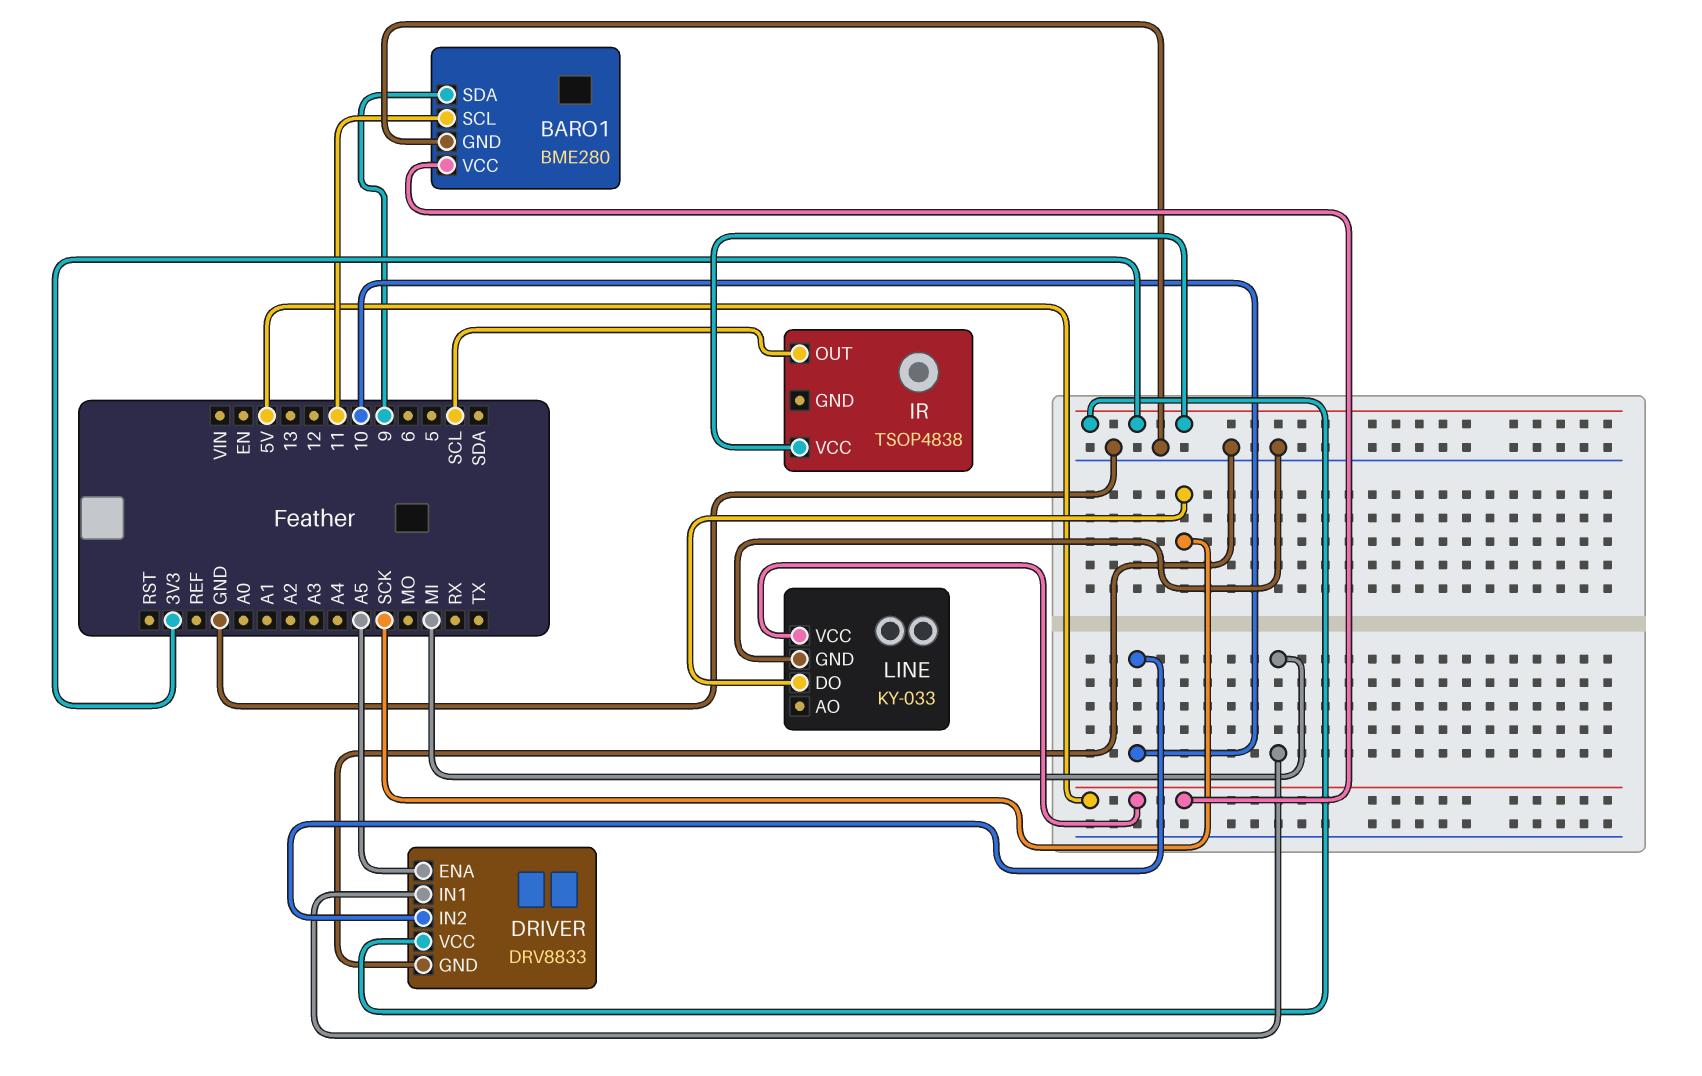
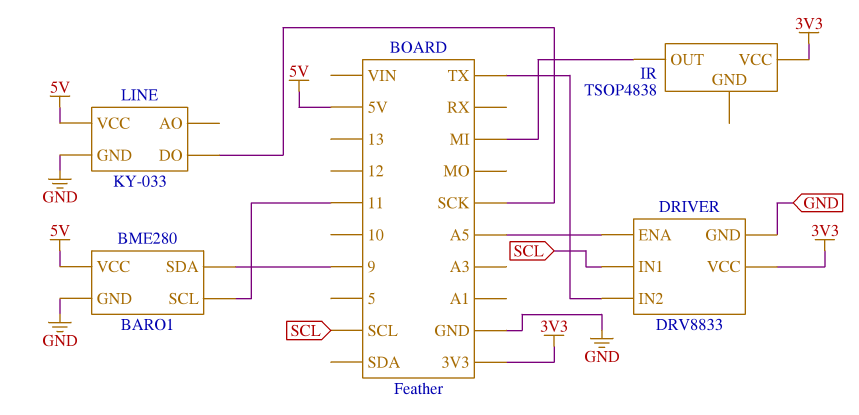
DRIVER pin IN1: MI -> SCL
DRIVER pin IN2: 10 -> TX
IR pin OUT: SCL -> MI

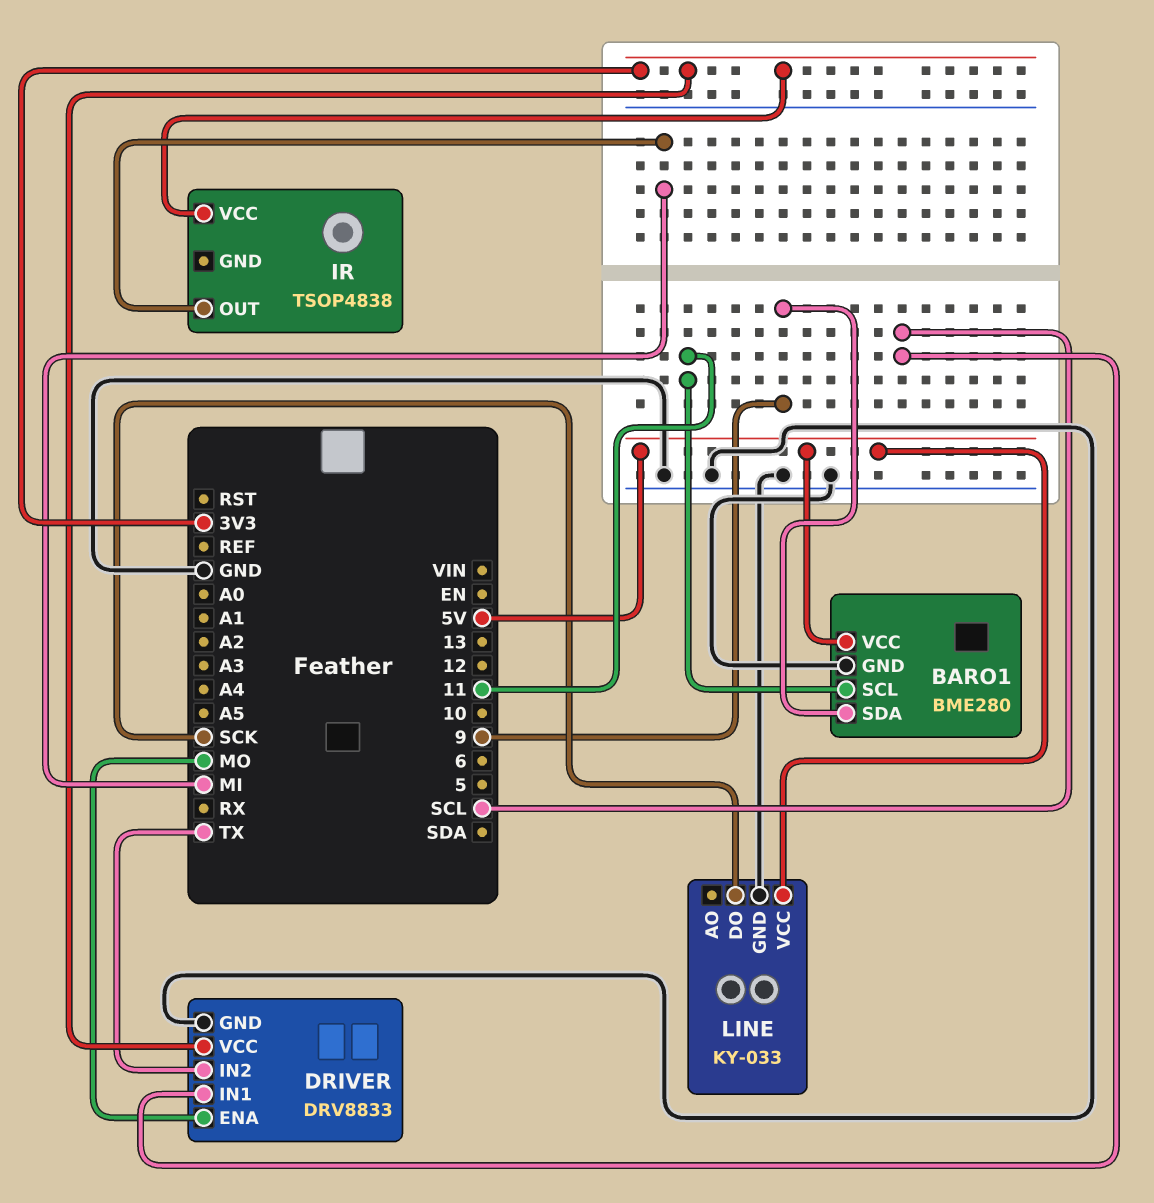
DRIVER pin ENA: A5 -> MO

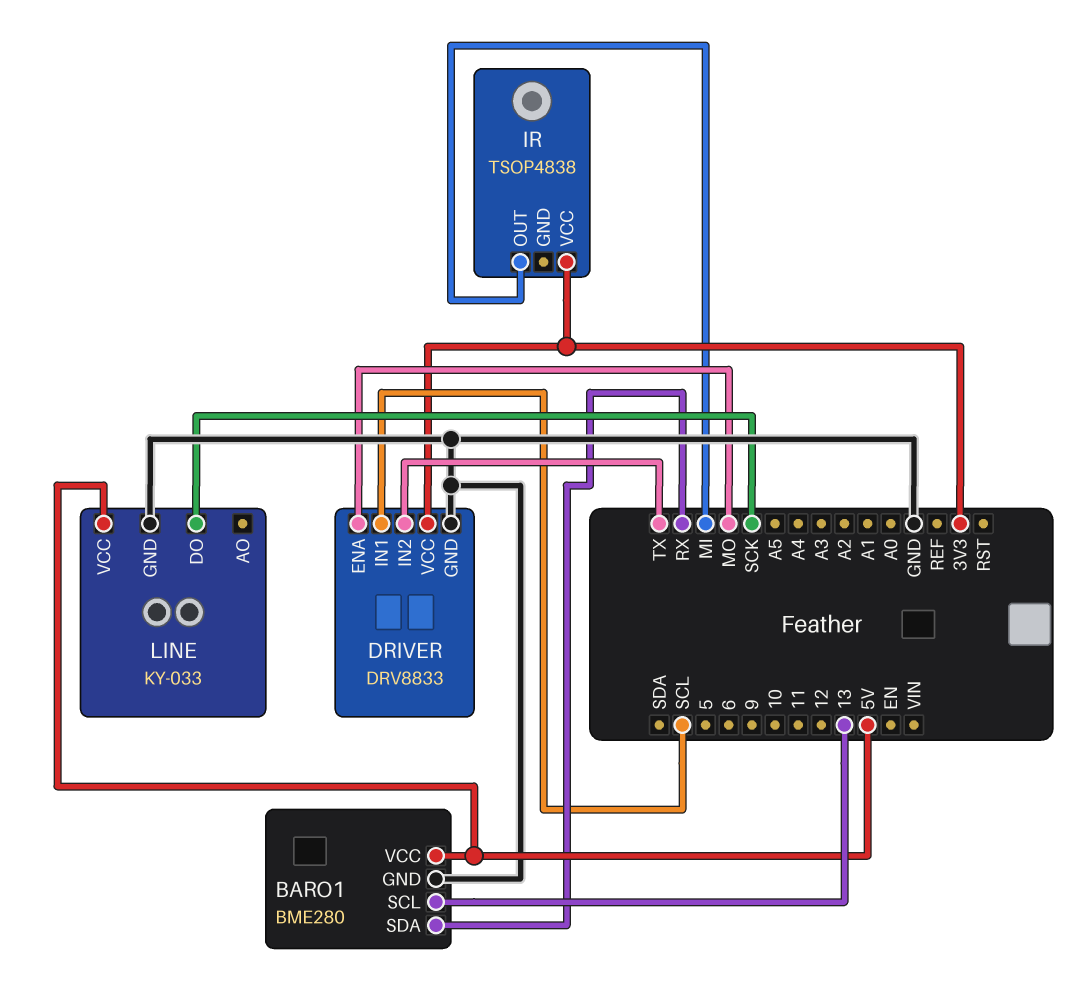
BARO1 pin SCL: 11 -> 13
BARO1 pin SDA: 9 -> RX

